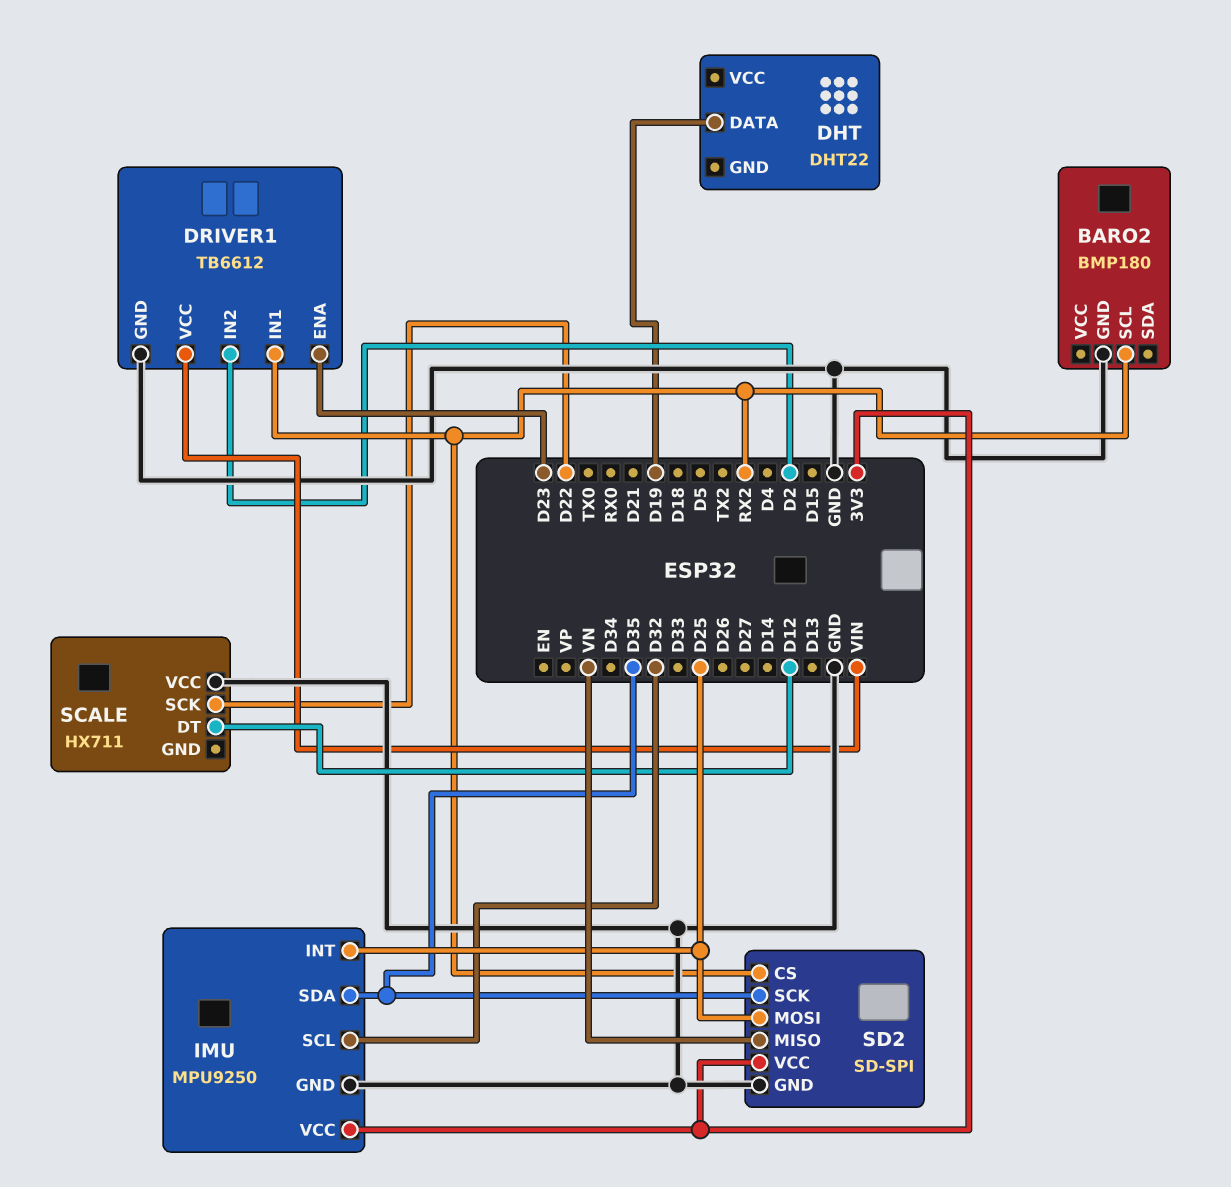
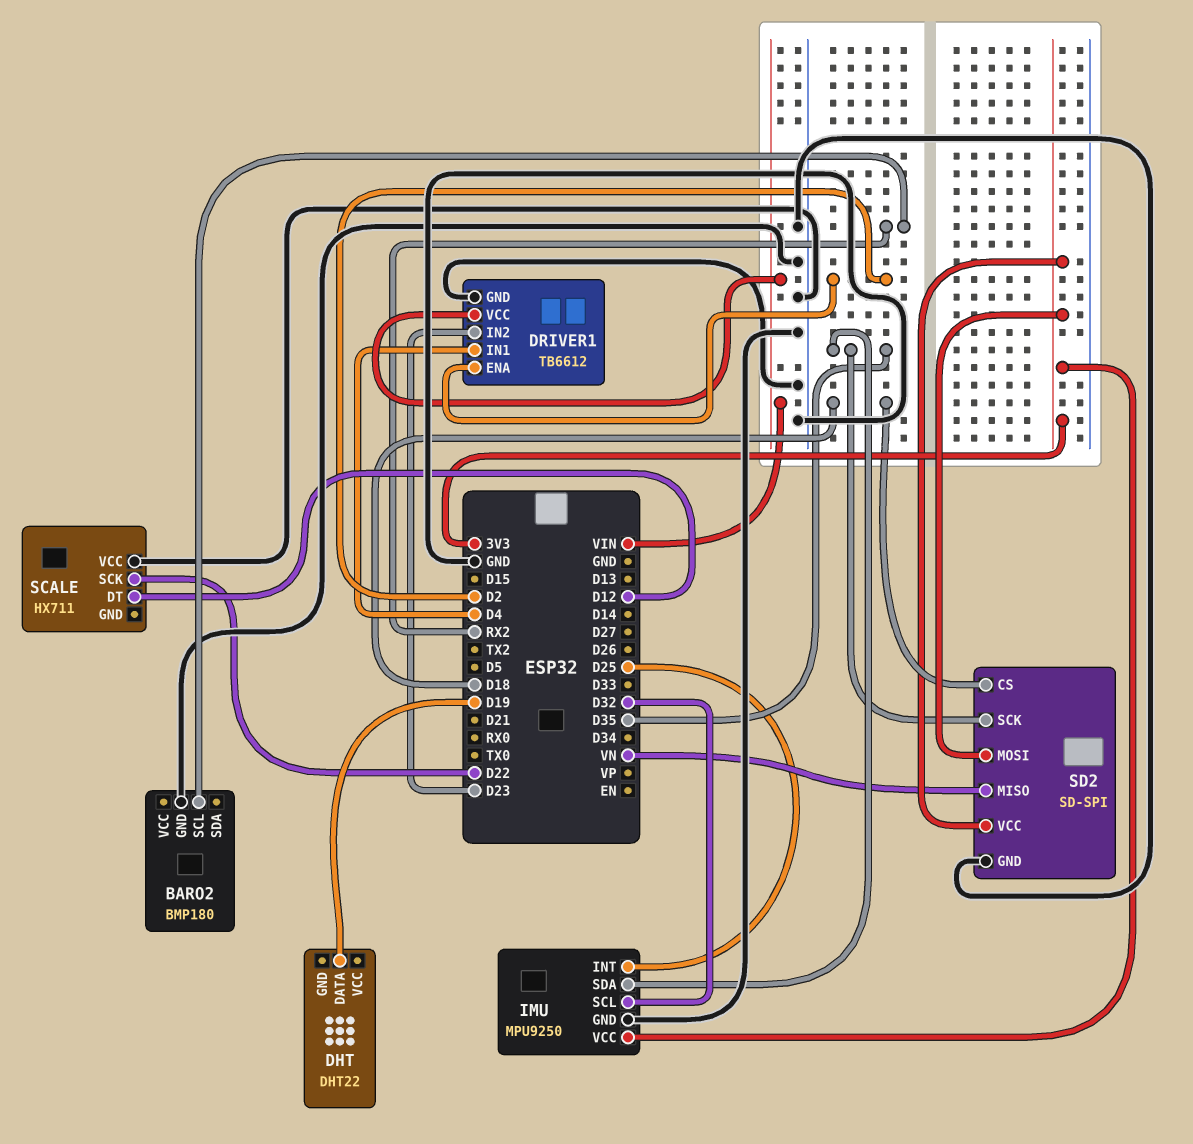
DRIVER1 pin ENA: D23 -> D2
DRIVER1 pin IN1: RX2 -> D4
DRIVER1 pin IN2: D2 -> D23
SD2 pin CS: RX2 -> D18
SD2 pin MOSI: D25 -> 3V3

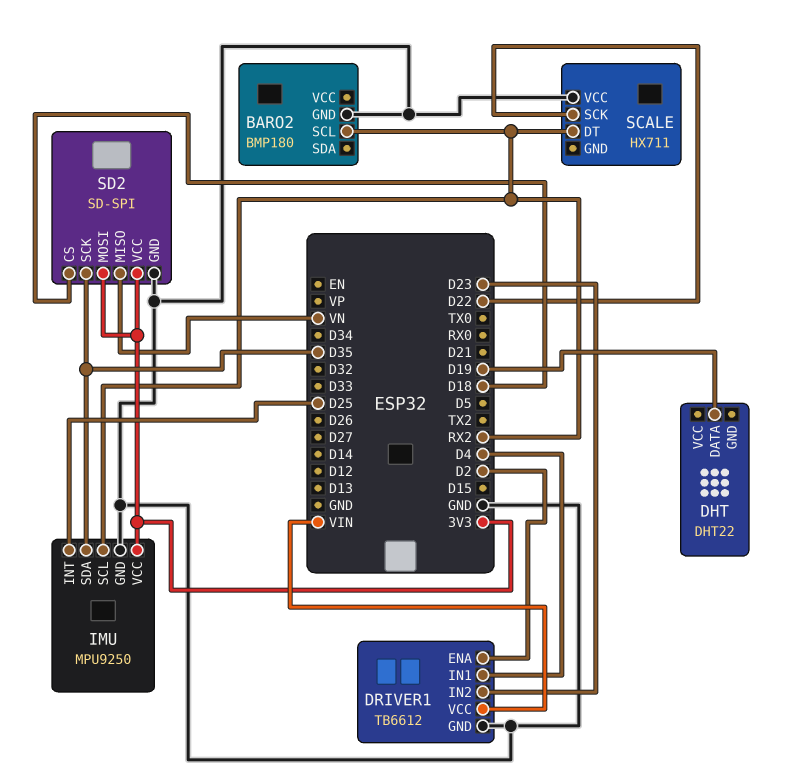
IMU pin SCL: D32 -> RX2
SCALE pin DT: D12 -> RX2

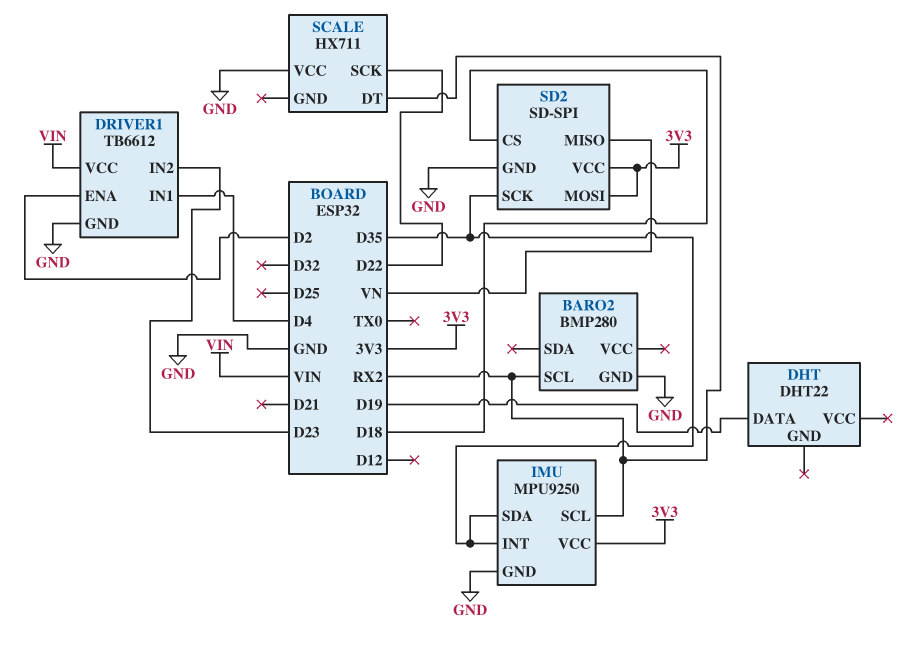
BARO2: BMP180 -> BMP280
IMU pin INT: D25 -> D35

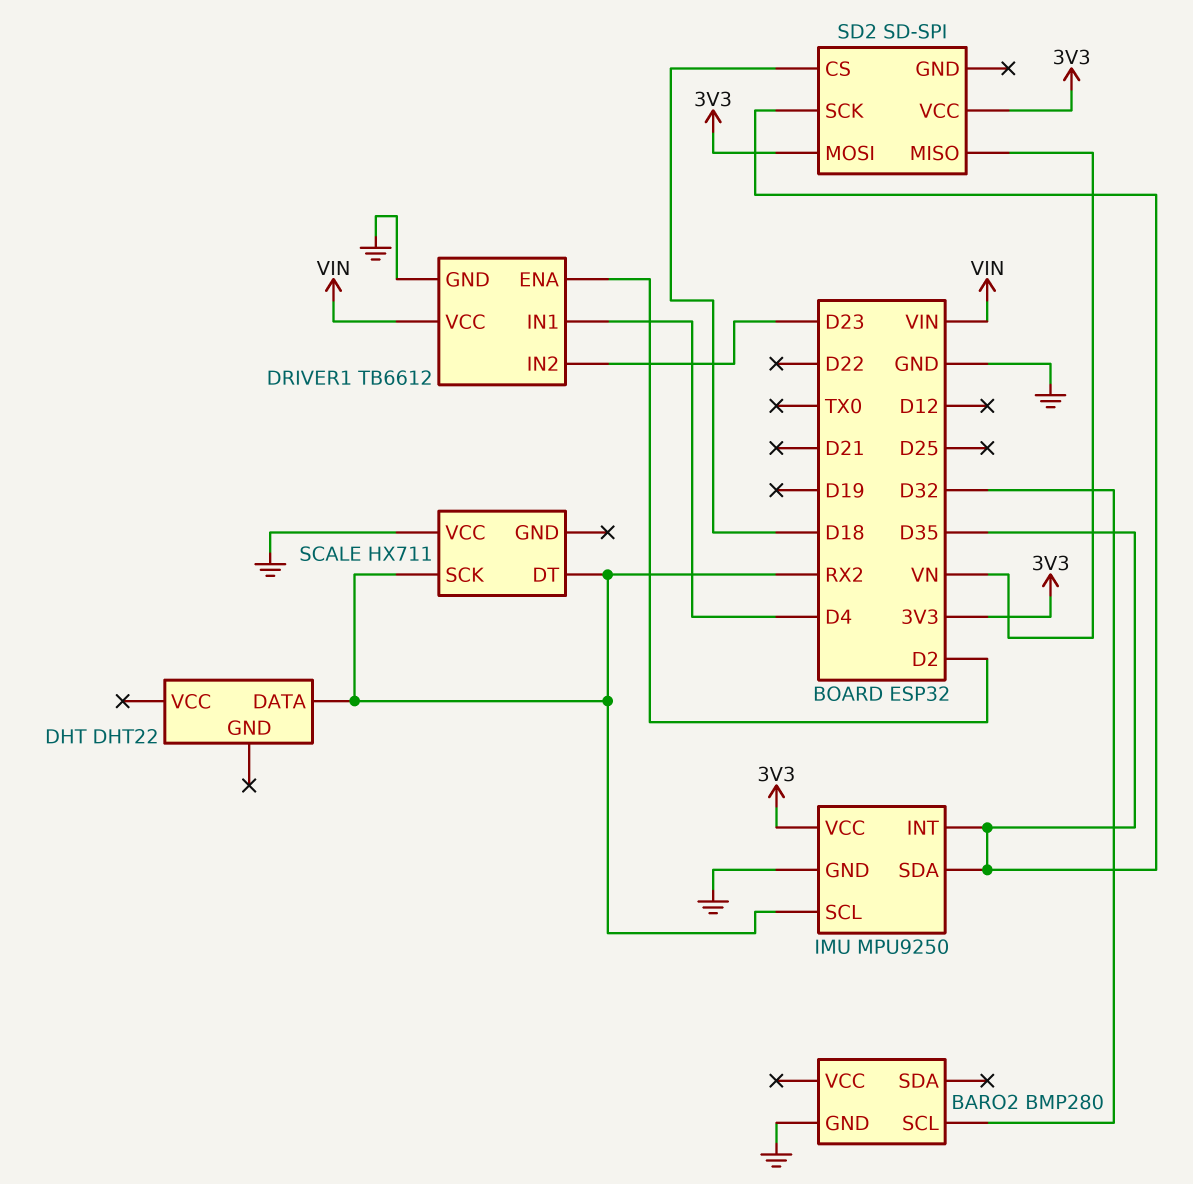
BARO2 pin SCL: RX2 -> D32
DHT pin DATA: D19 -> RX2
SCALE pin SCK: D22 -> RX2
SD2 pin GND: GND -> none

